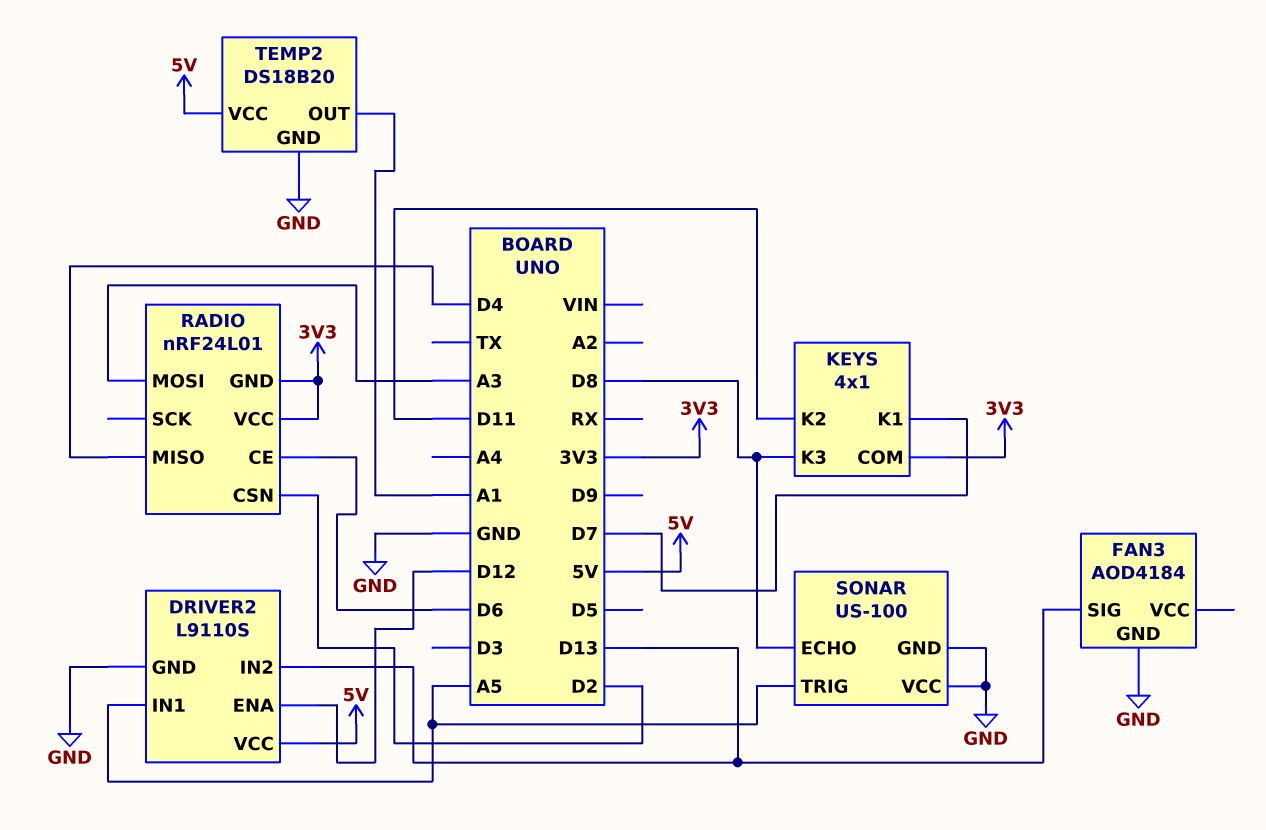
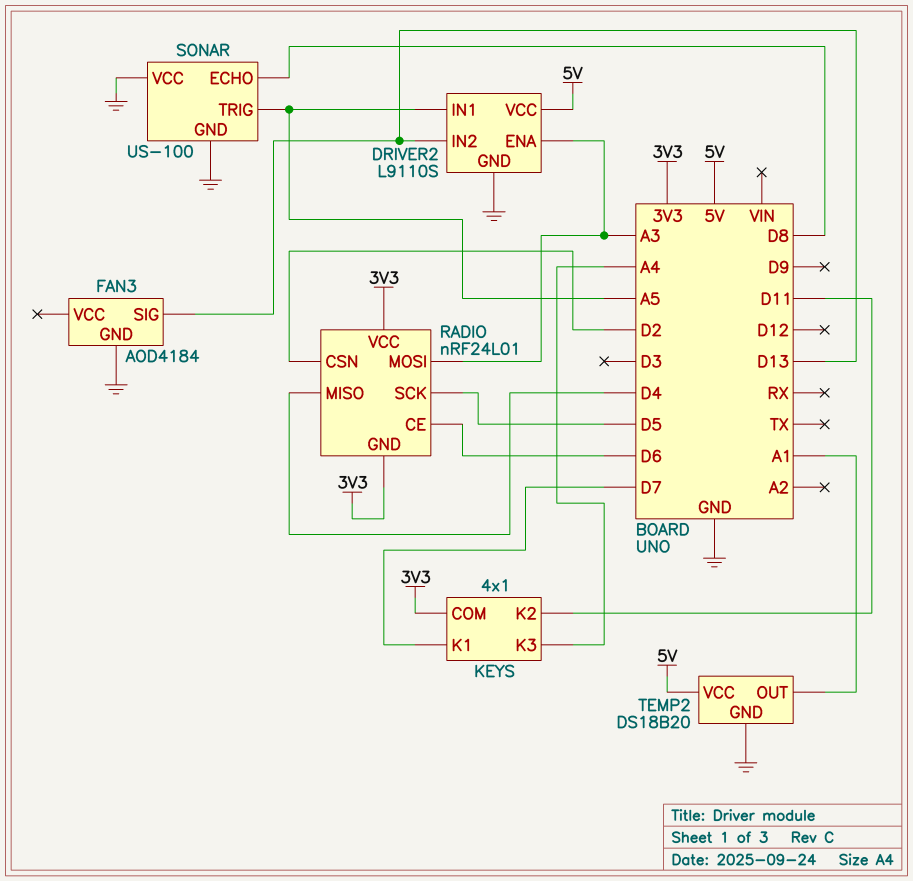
DRIVER2 pin ENA: D12 -> A3
KEYS pin K3: D8 -> A4
RADIO pin SCK: none -> D5

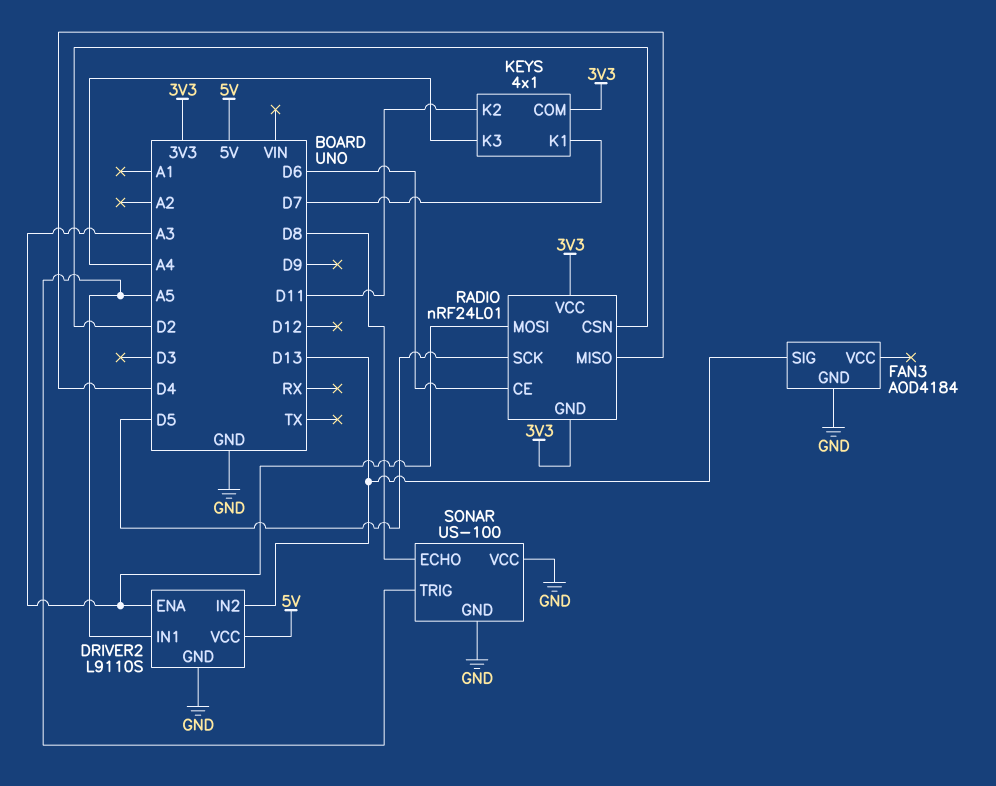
TEMP2: DS18B20 -> none
TEMP2 pin GND: GND -> none
TEMP2 pin OUT: A1 -> none
TEMP2 pin VCC: 5V -> none

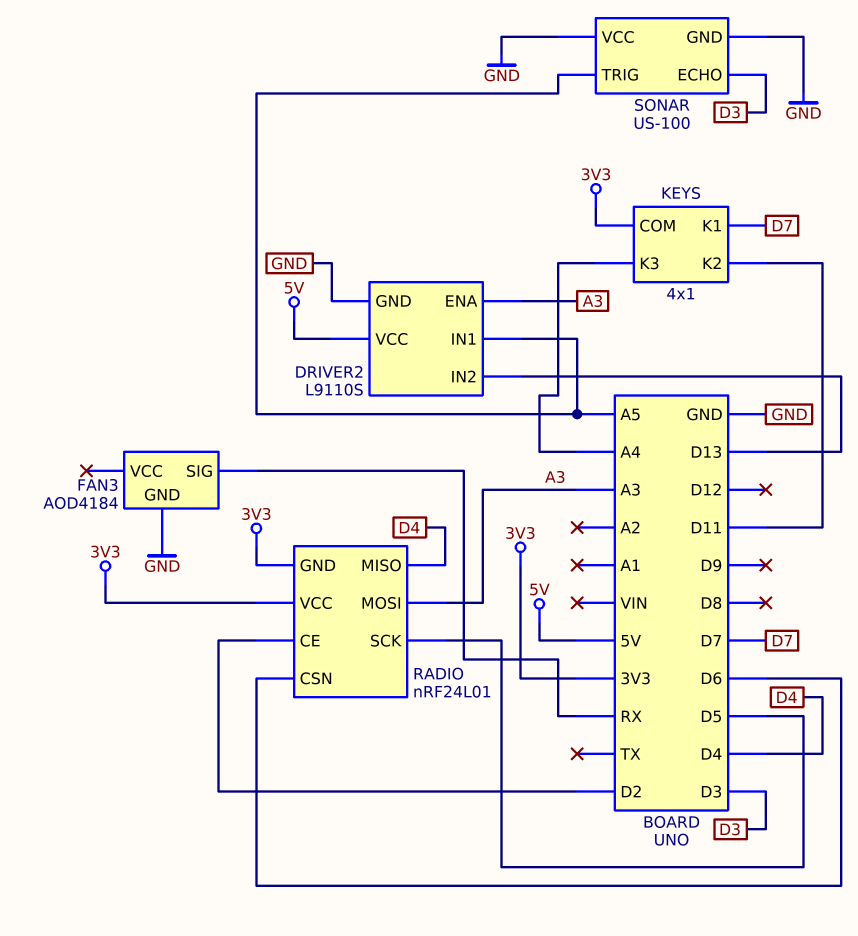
FAN3 pin SIG: D13 -> RX
RADIO pin CE: D6 -> D2
RADIO pin CSN: D2 -> D6
SONAR pin ECHO: D8 -> D3

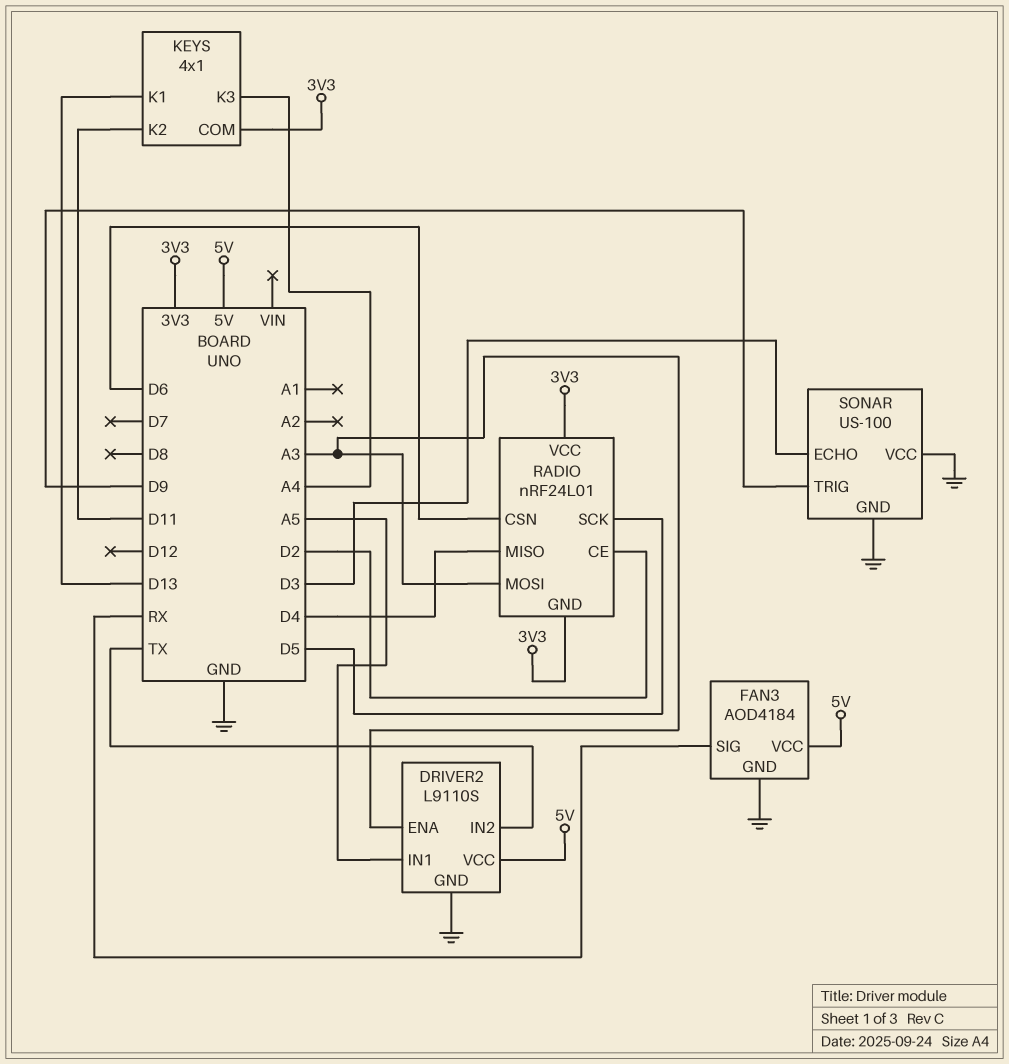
DRIVER2 pin IN2: D13 -> TX
FAN3 pin VCC: none -> 5V
KEYS pin K1: D7 -> D13
SONAR pin TRIG: A5 -> D9

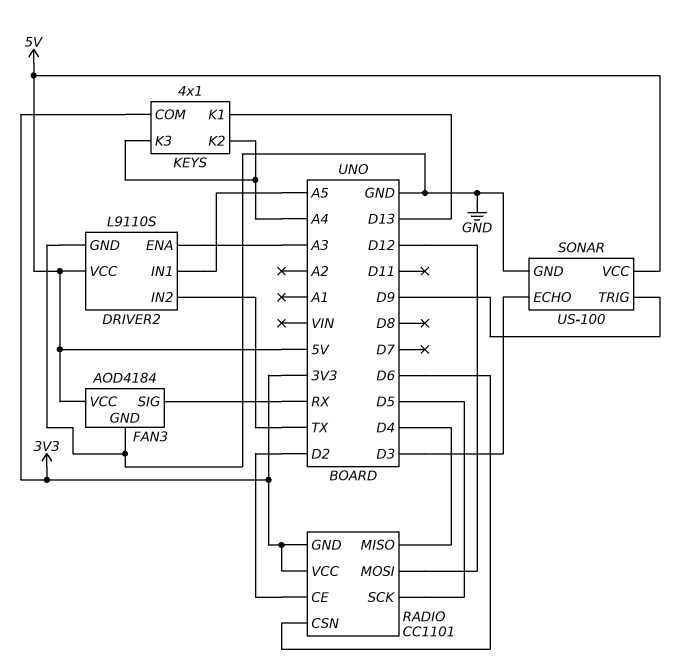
KEYS pin K2: D11 -> A4
RADIO: nRF24L01 -> CC1101
RADIO pin MOSI: A3 -> D12
SONAR pin VCC: GND -> 5V

